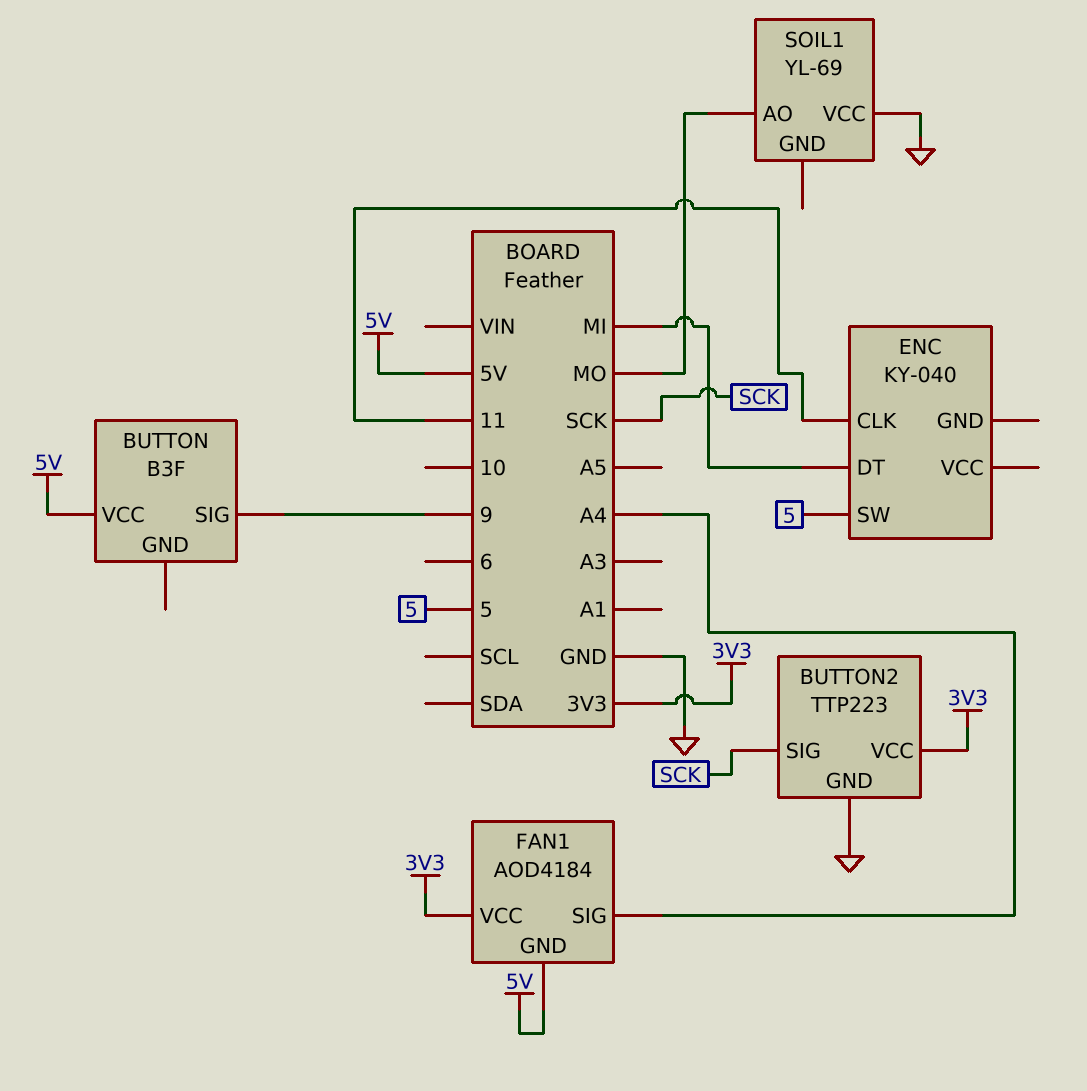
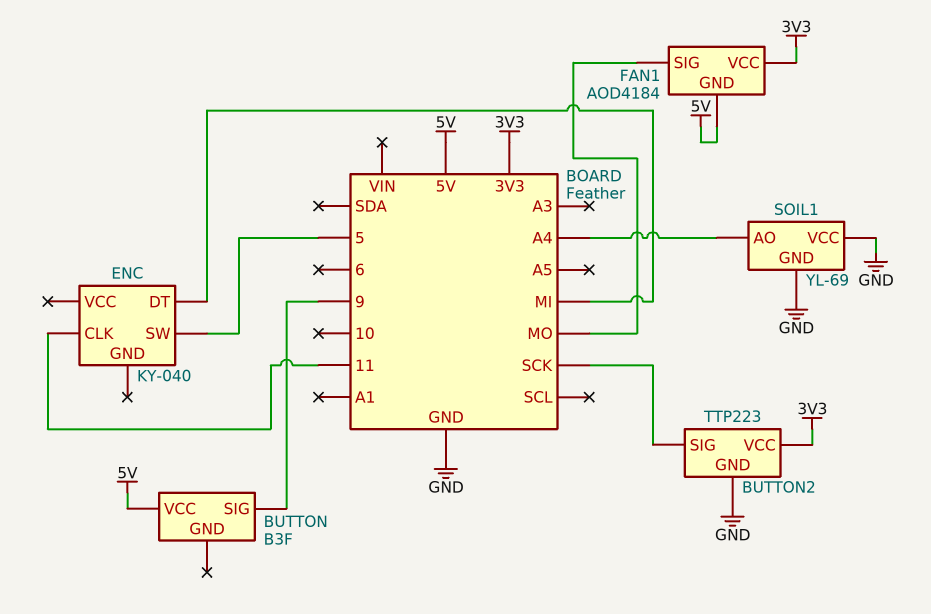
FAN1 pin SIG: A4 -> MO
SOIL1 pin AO: MO -> A4
SOIL1 pin GND: none -> GND

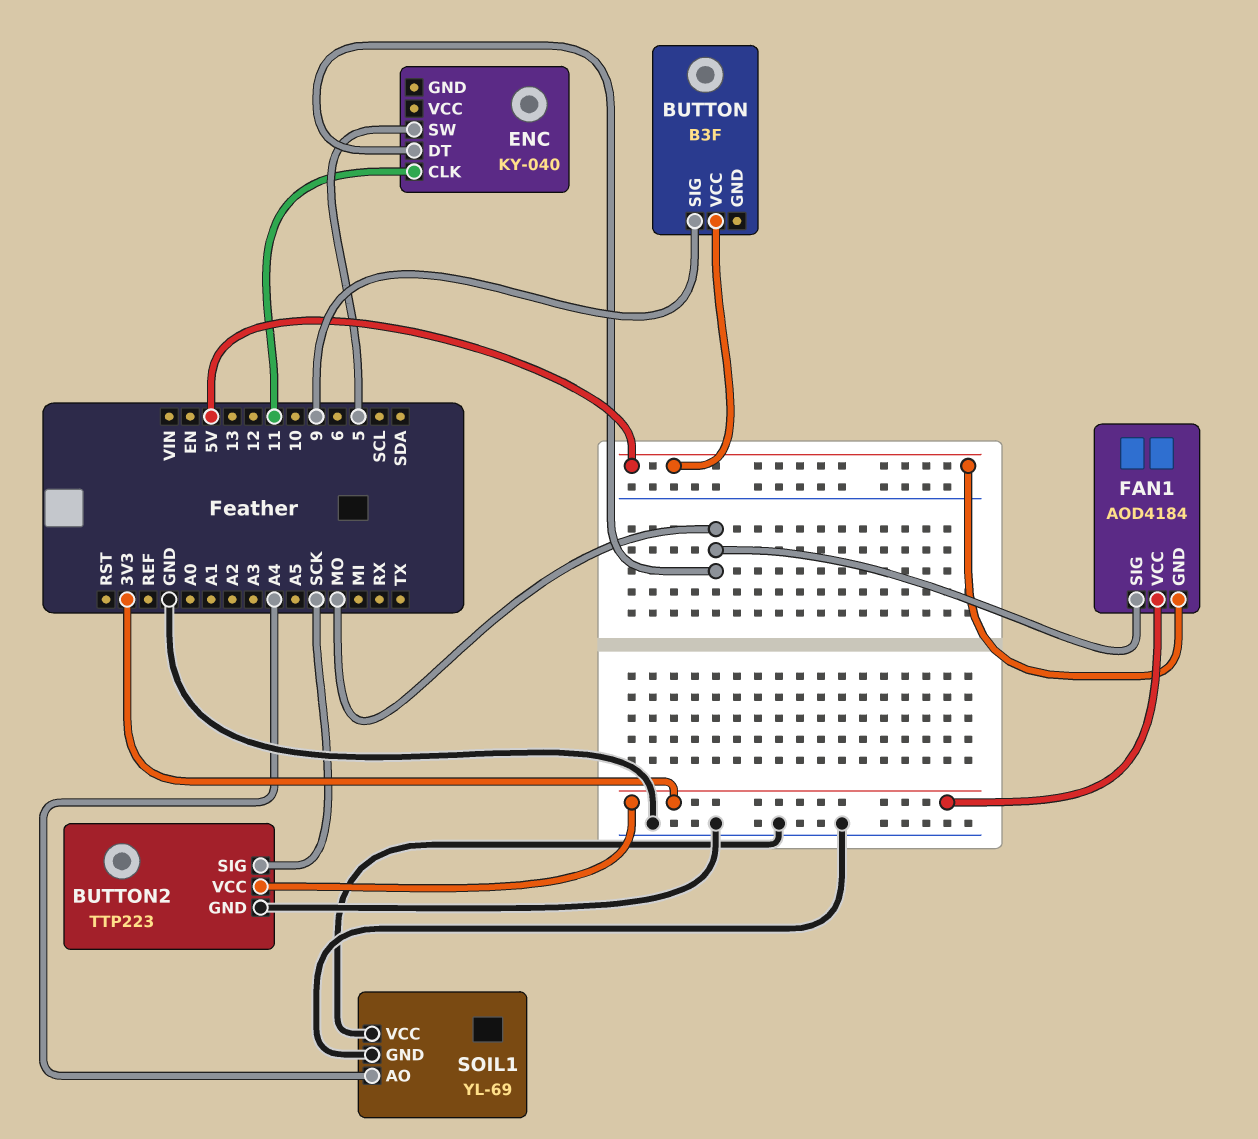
ENC pin DT: MI -> MO

